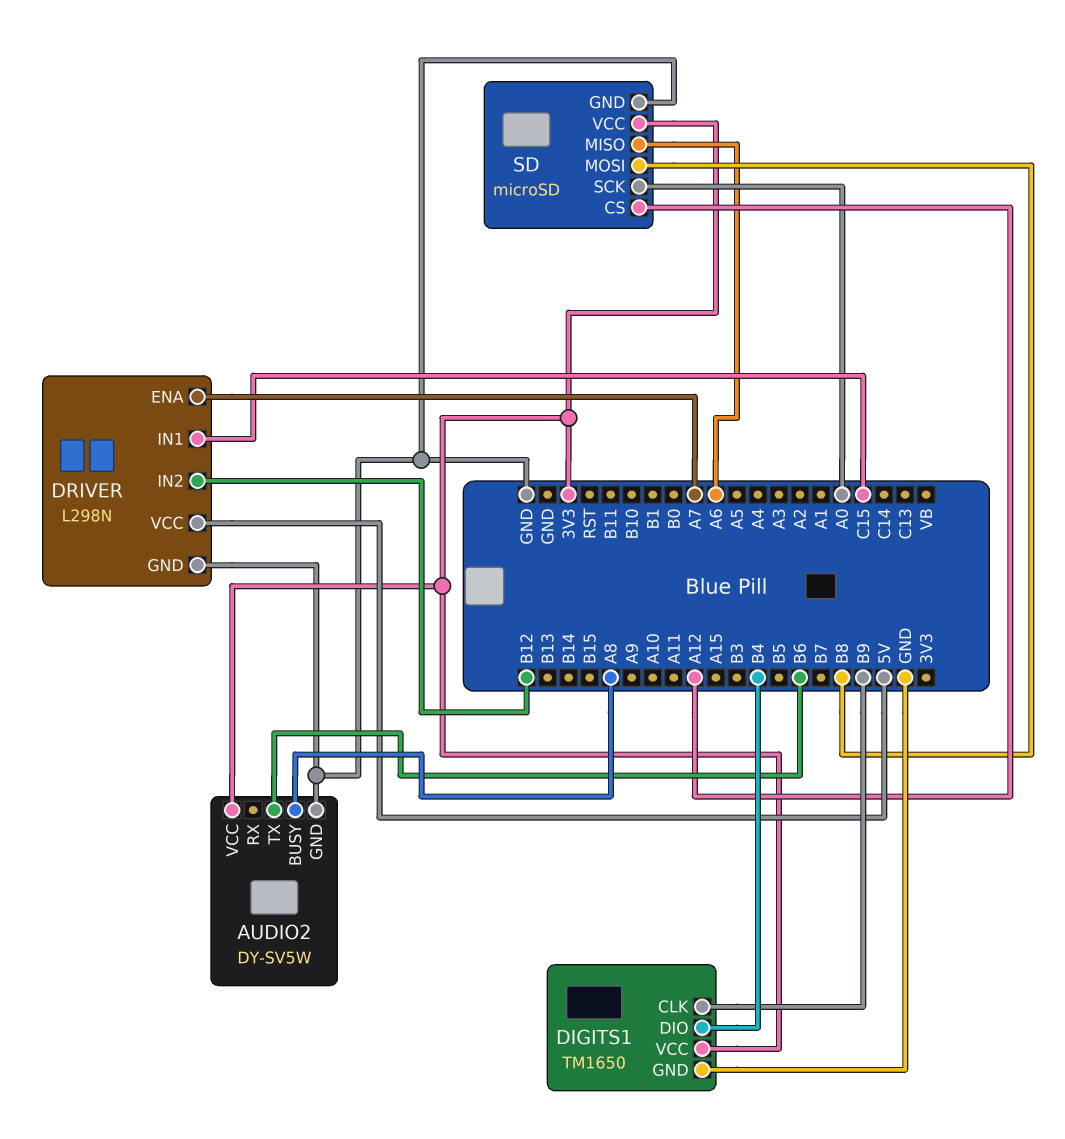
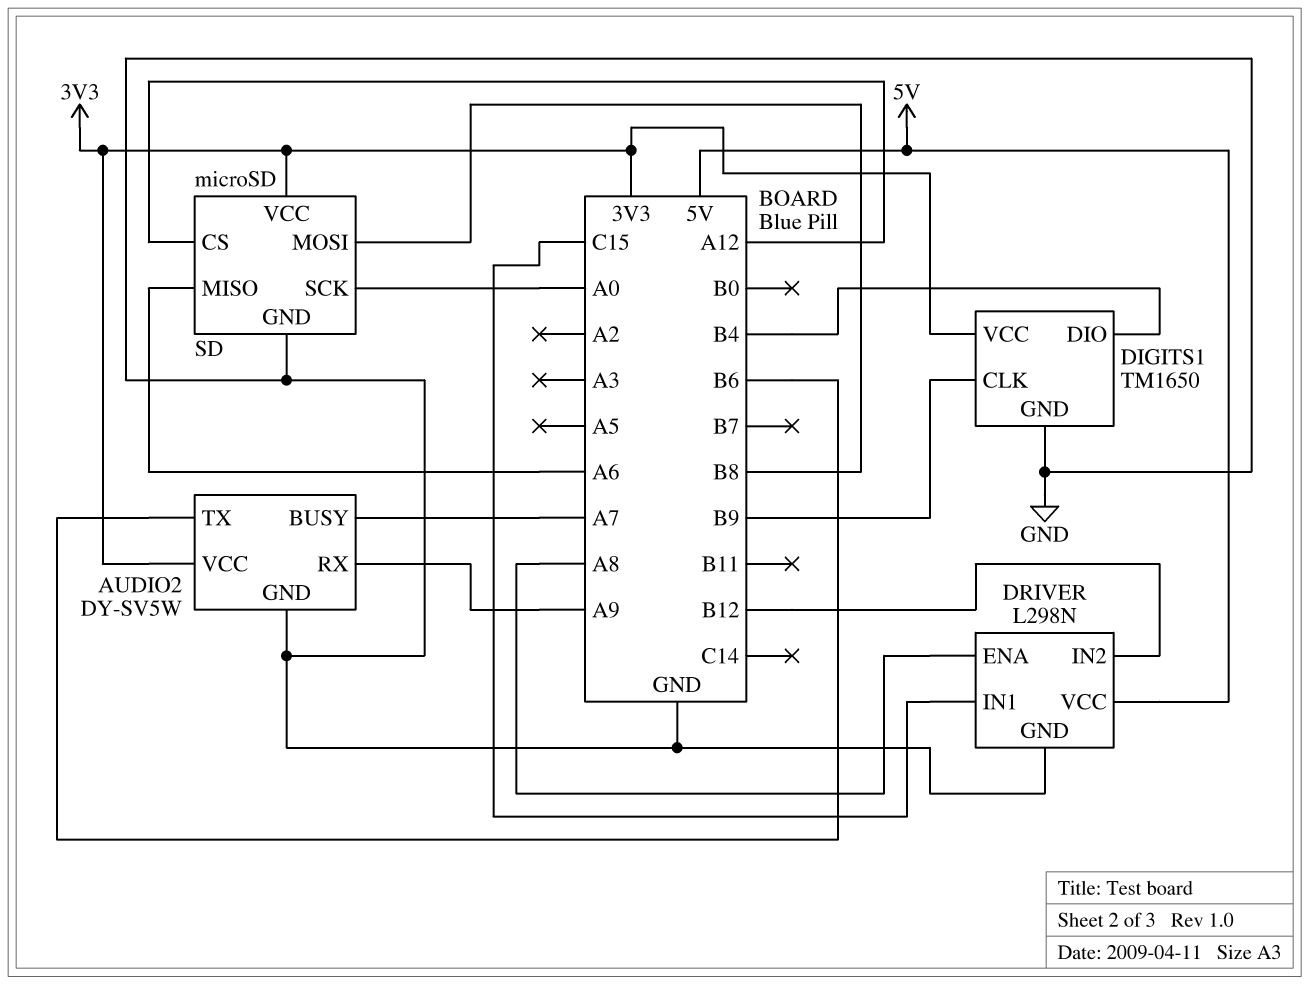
AUDIO2 pin BUSY: A8 -> A7
AUDIO2 pin RX: none -> A9
DRIVER pin ENA: A7 -> A8

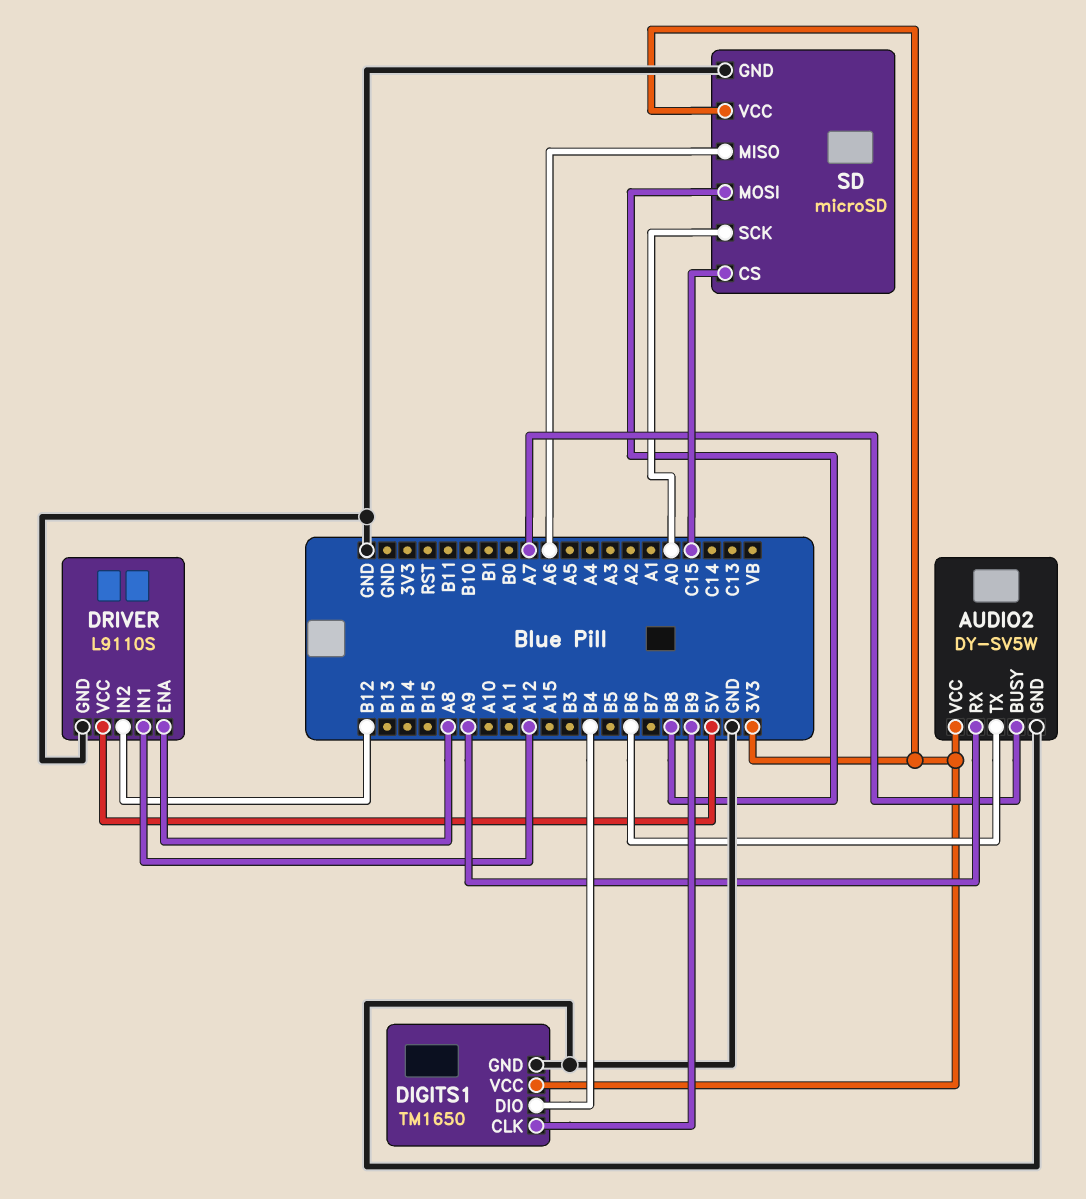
DRIVER: L298N -> L9110S
DRIVER pin IN1: C15 -> A12
SD pin CS: A12 -> C15

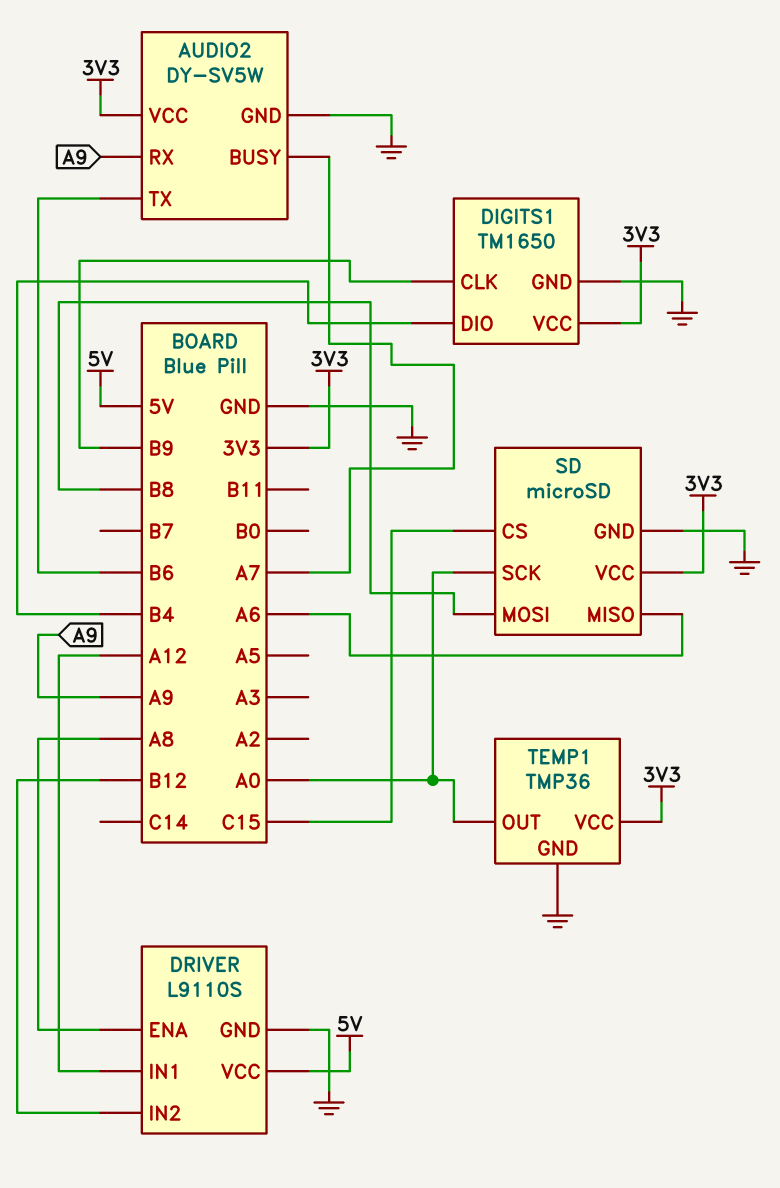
TEMP1: none -> TMP36
TEMP1 pin GND: none -> GND
TEMP1 pin OUT: none -> A0
TEMP1 pin VCC: none -> 3V3

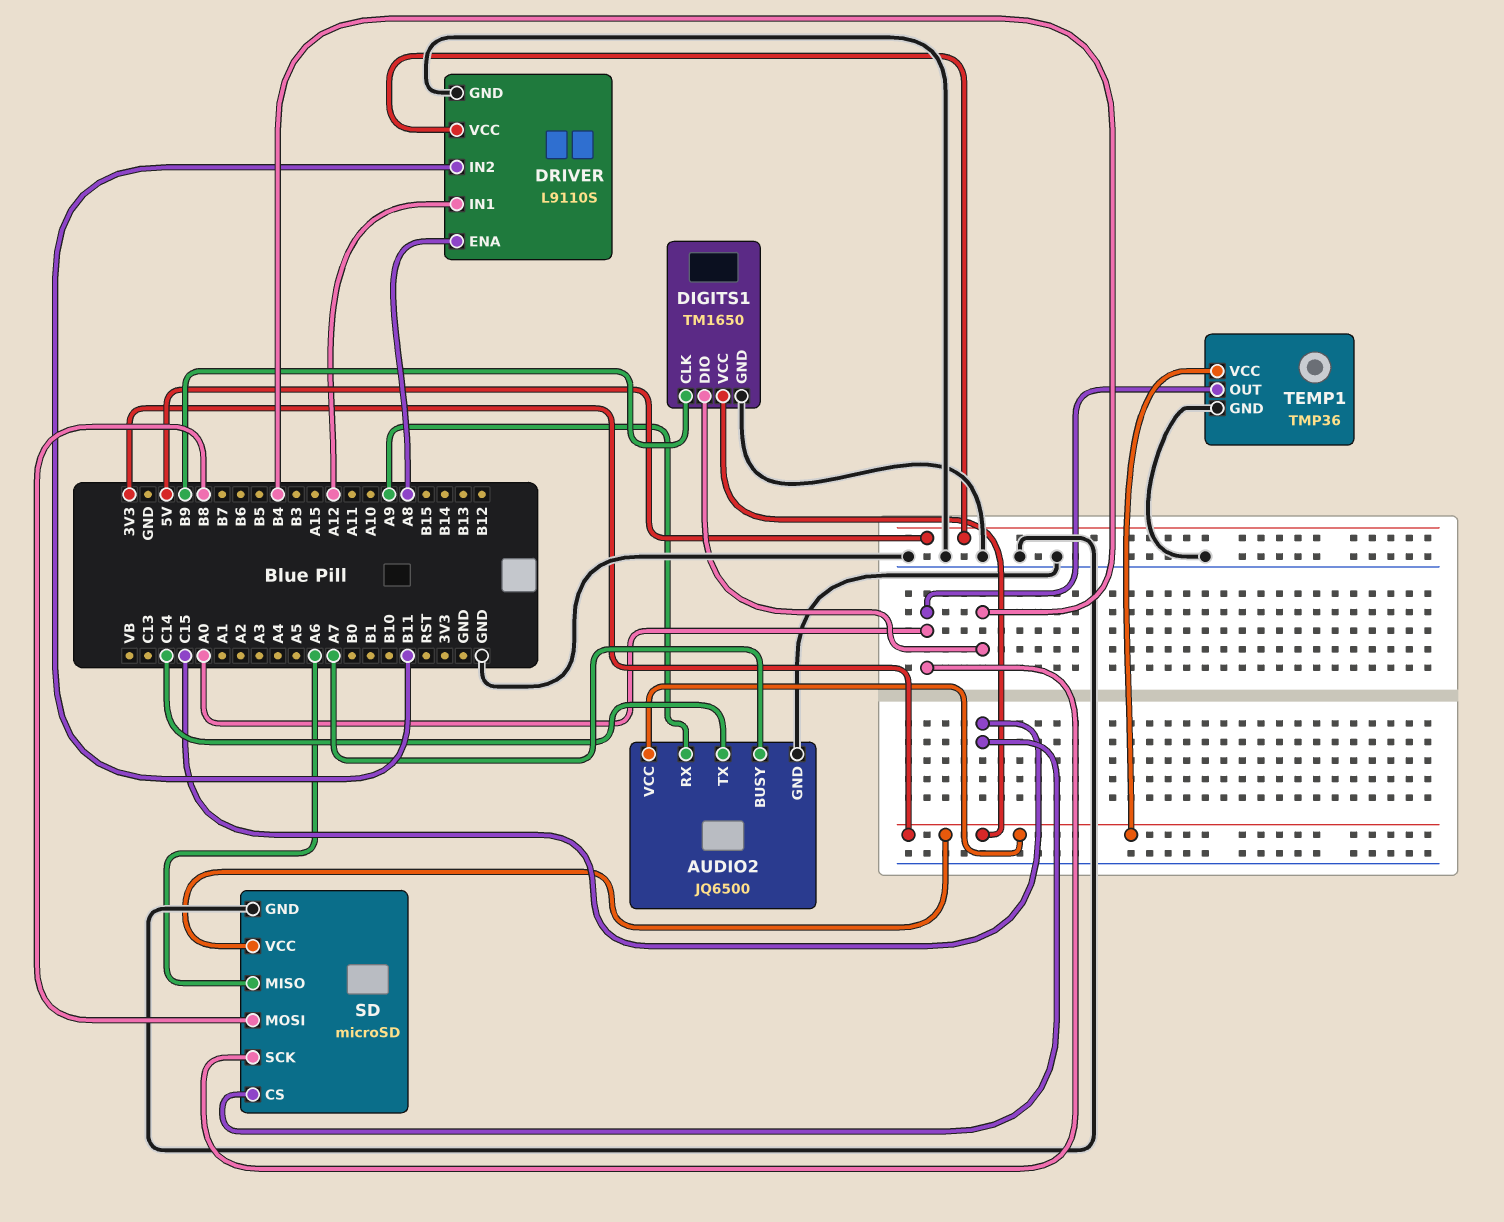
AUDIO2: DY-SV5W -> JQ6500
AUDIO2 pin TX: B6 -> C14
DRIVER pin IN2: B12 -> B11

